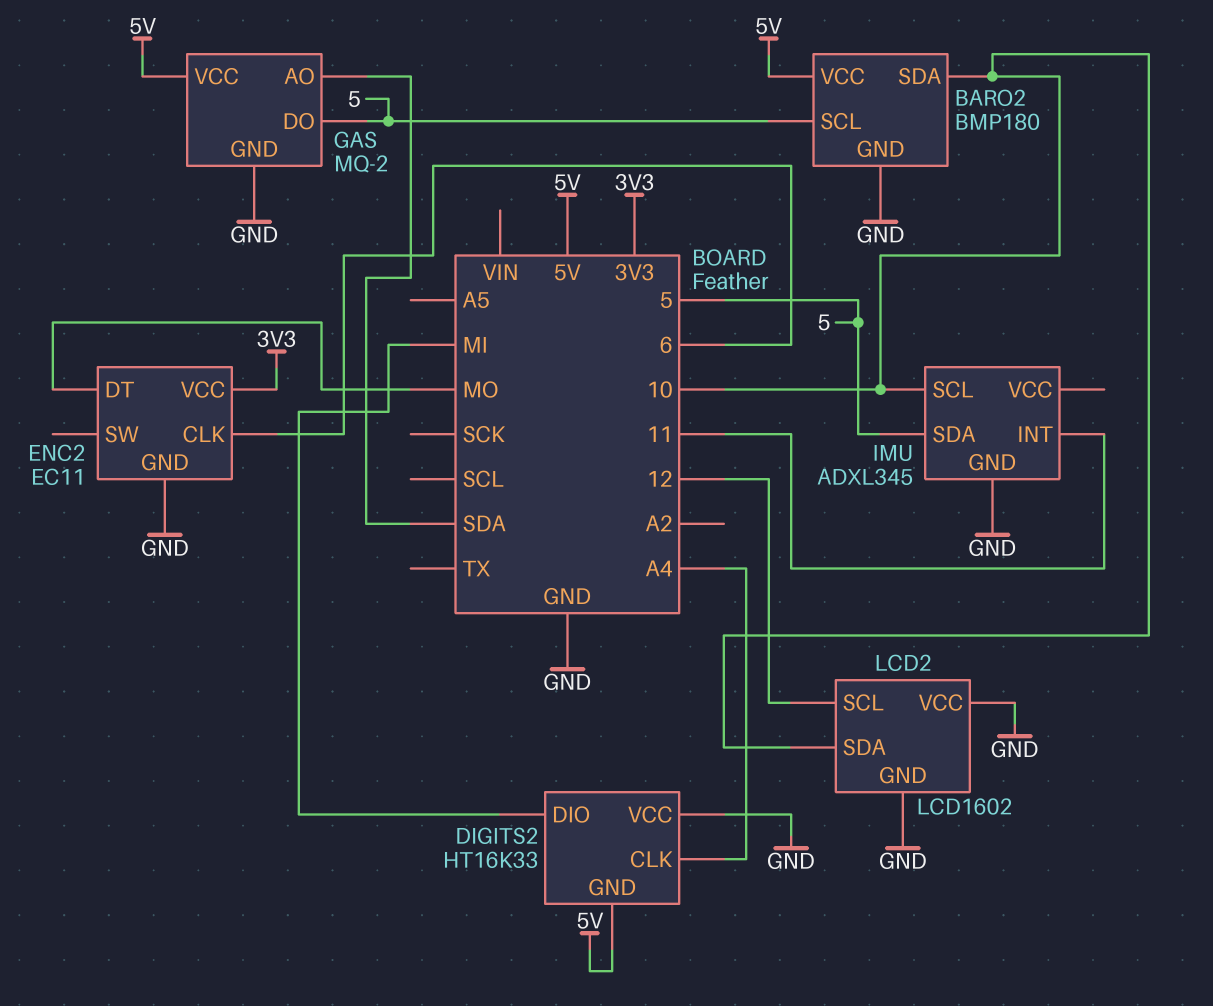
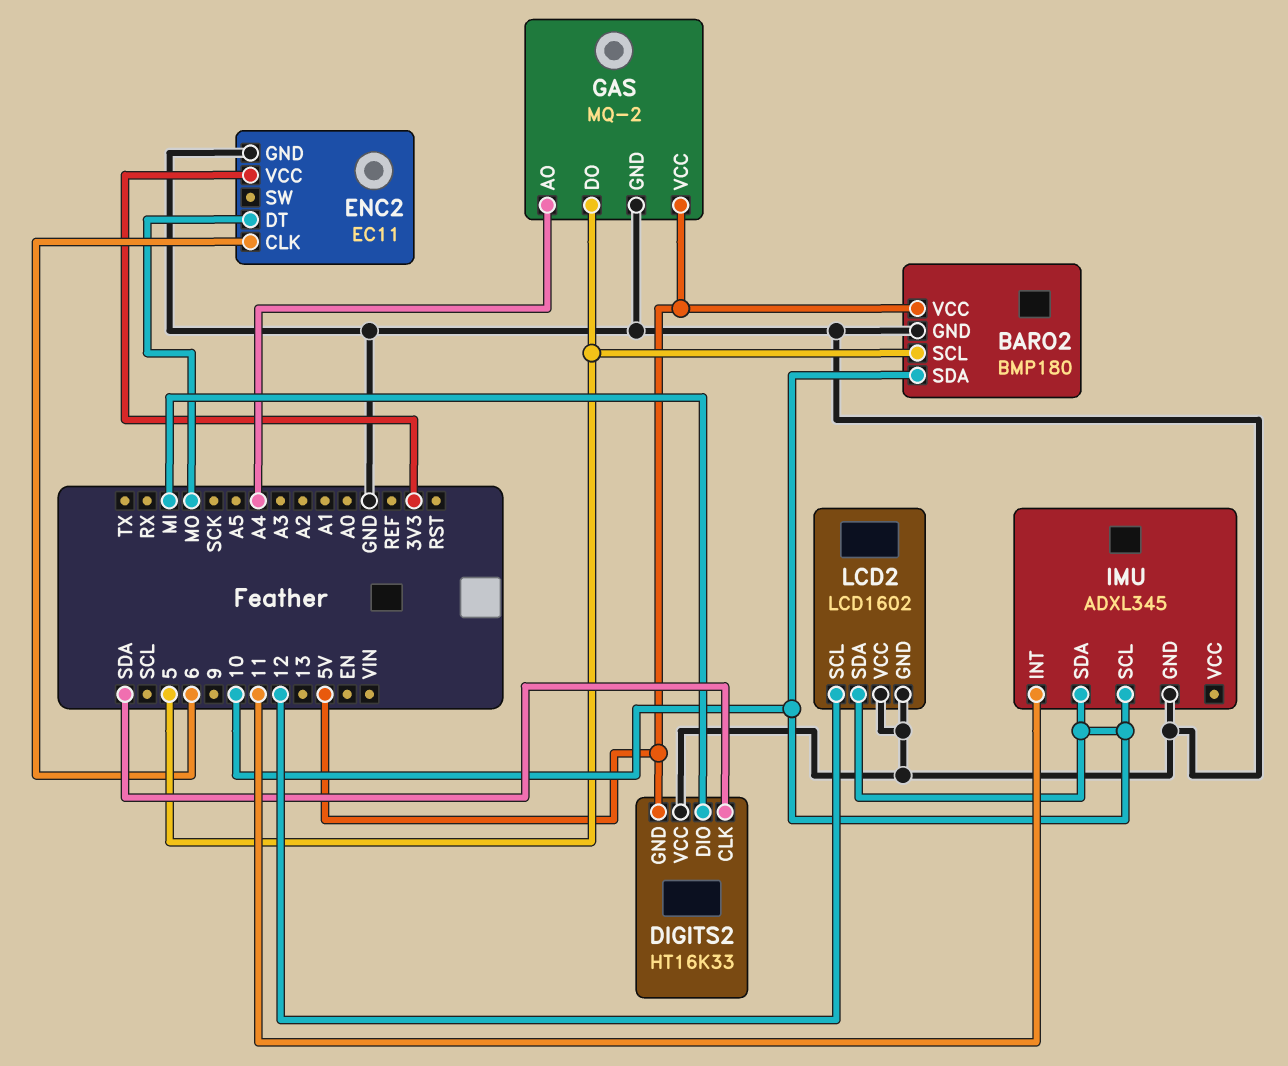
DIGITS2 pin CLK: A4 -> SDA
GAS pin AO: SDA -> A4
IMU pin SDA: 5 -> 10

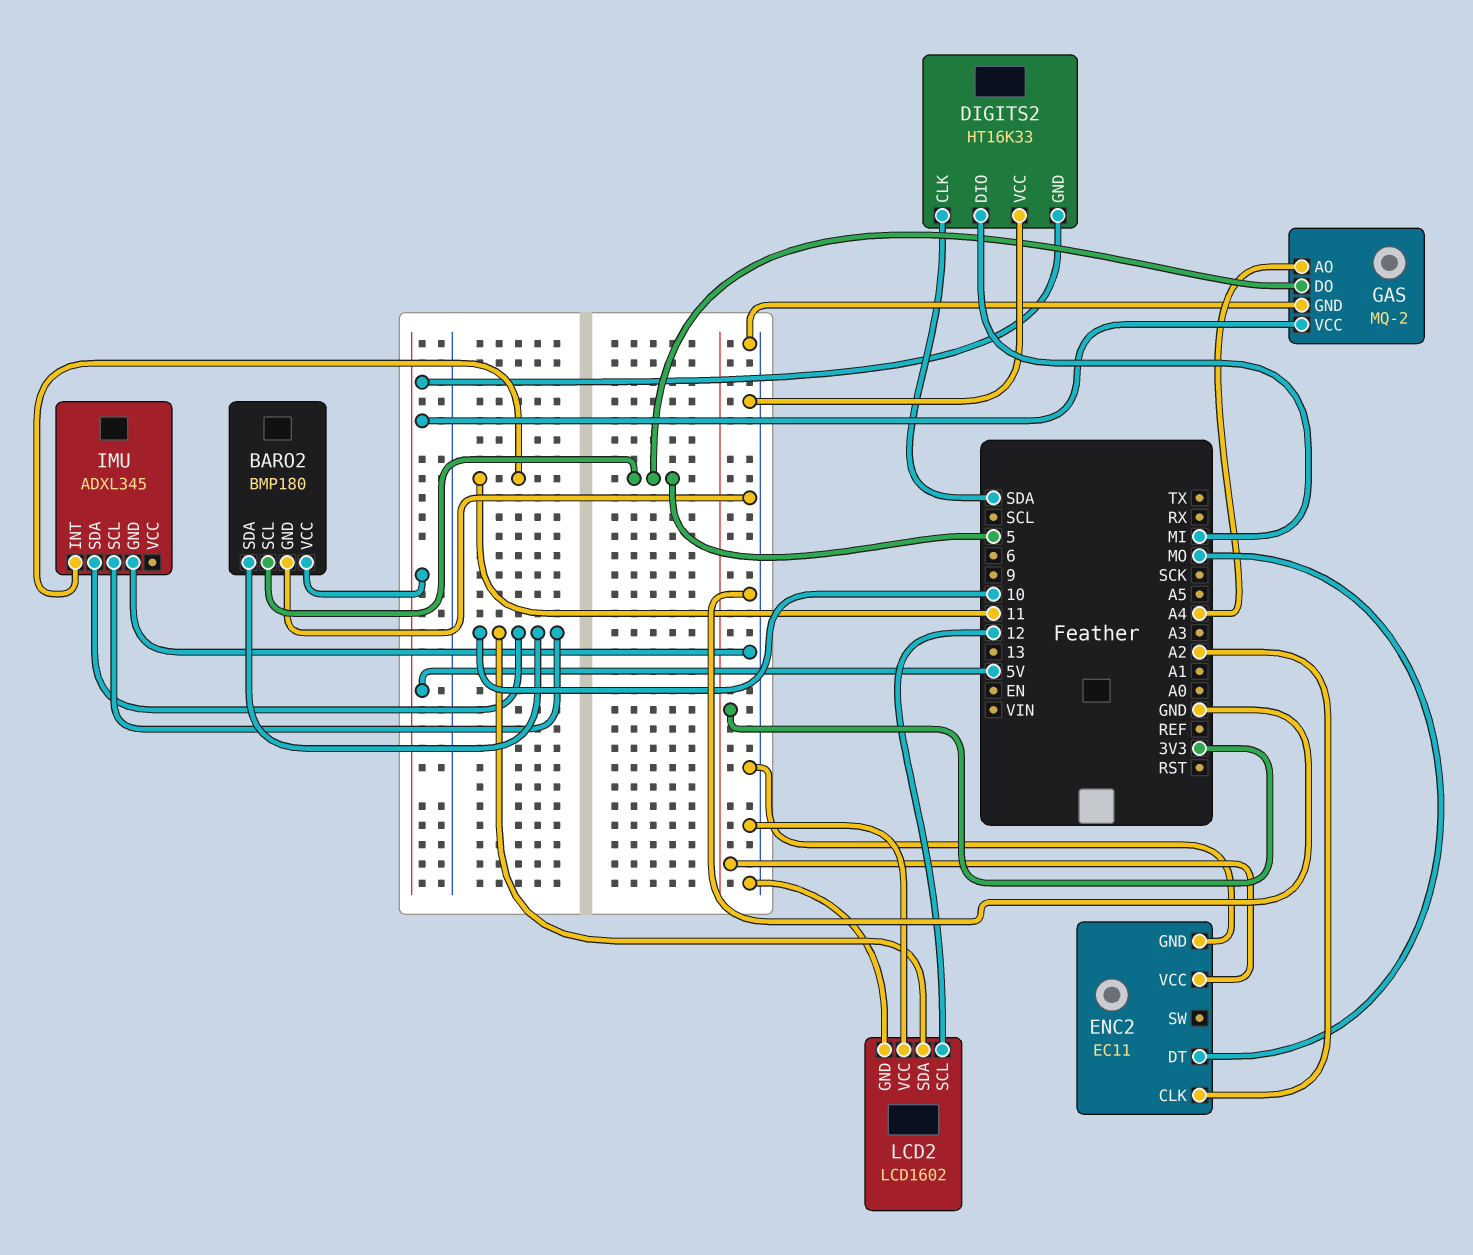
ENC2 pin CLK: 6 -> A2

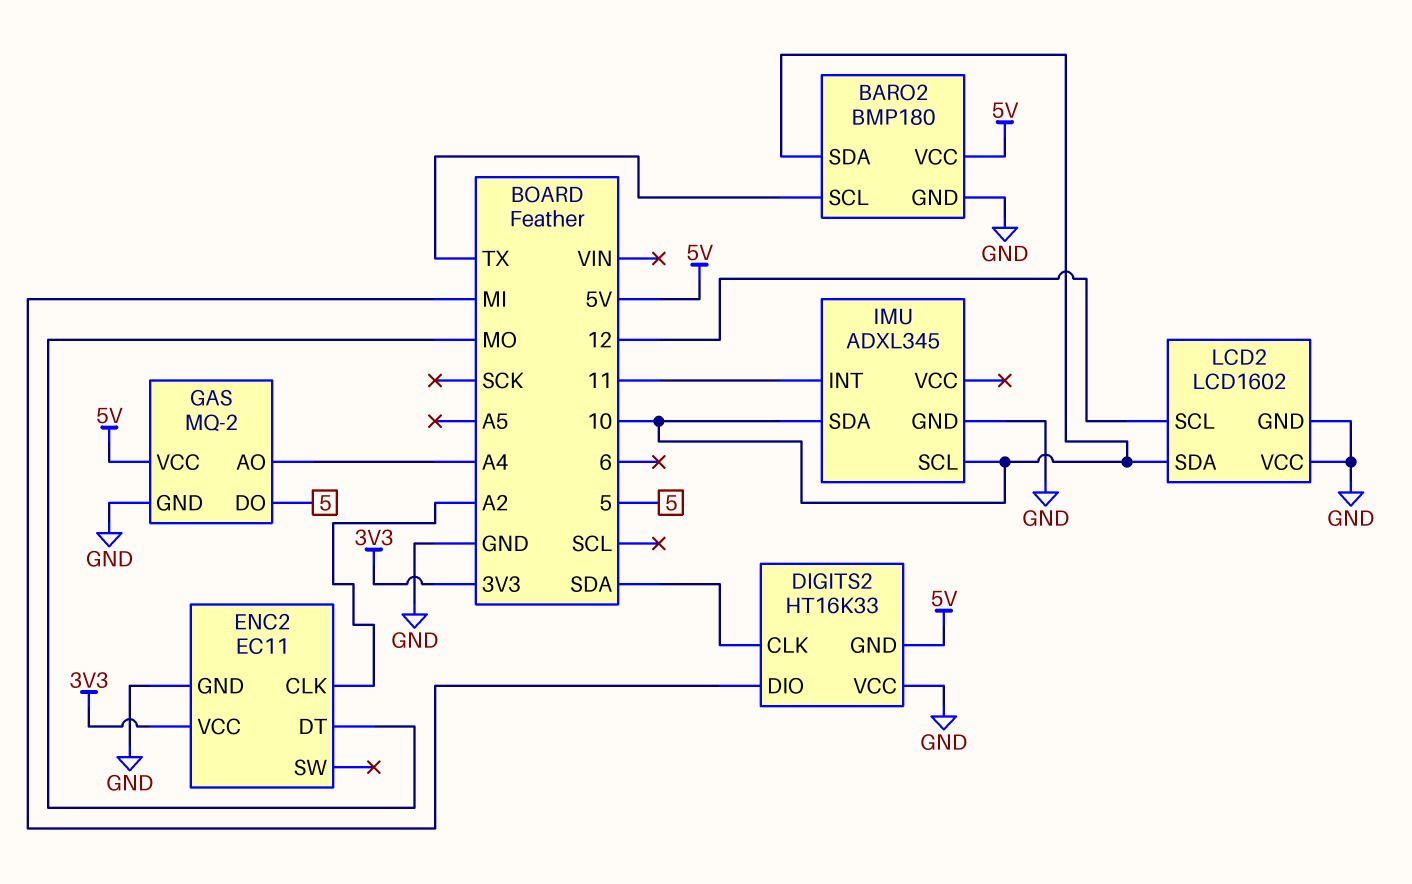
BARO2 pin SCL: 5 -> TX

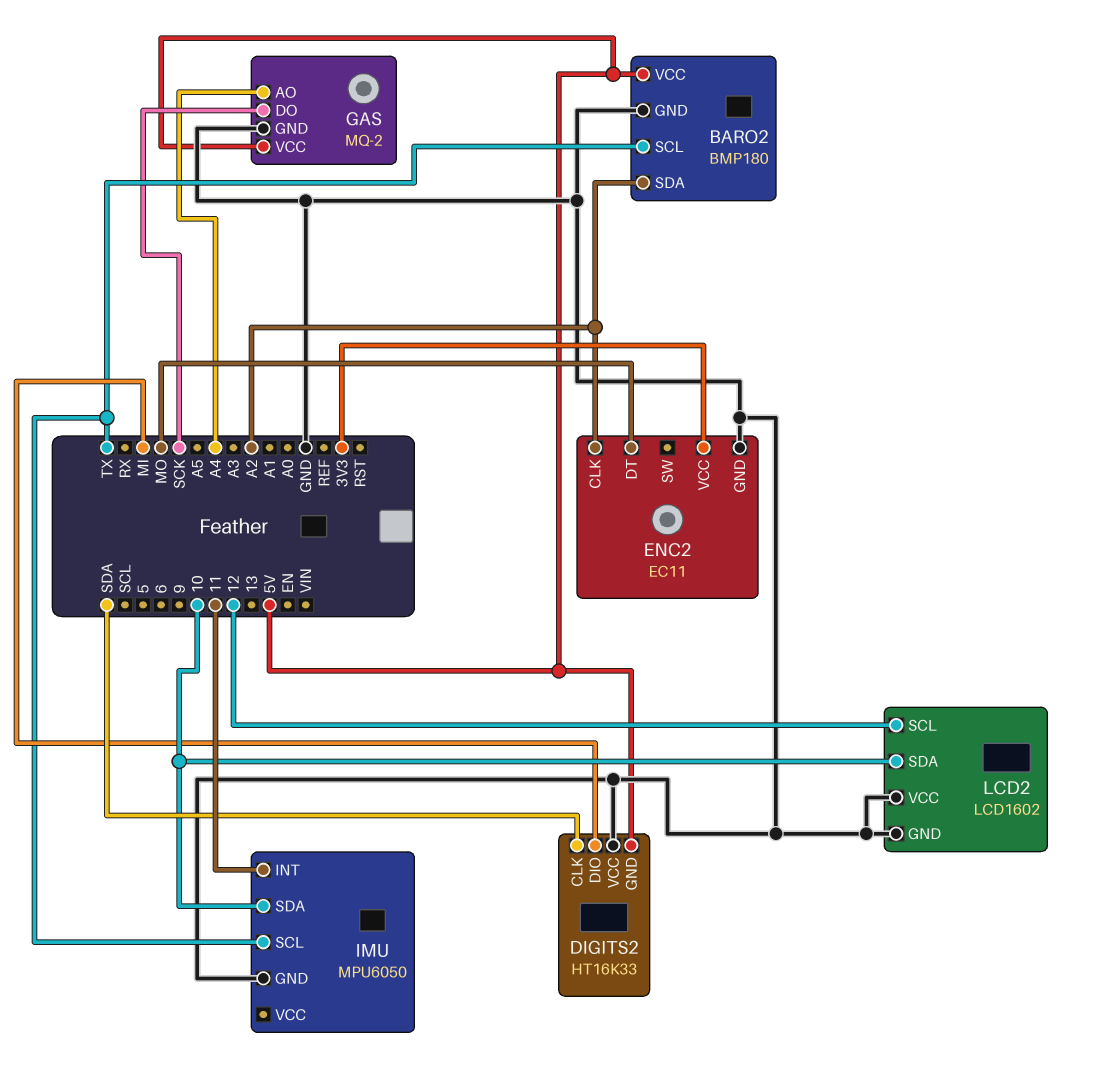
BARO2 pin SDA: 10 -> A2
GAS pin DO: 5 -> SCK
IMU: ADXL345 -> MPU6050
IMU pin SCL: 10 -> TX

